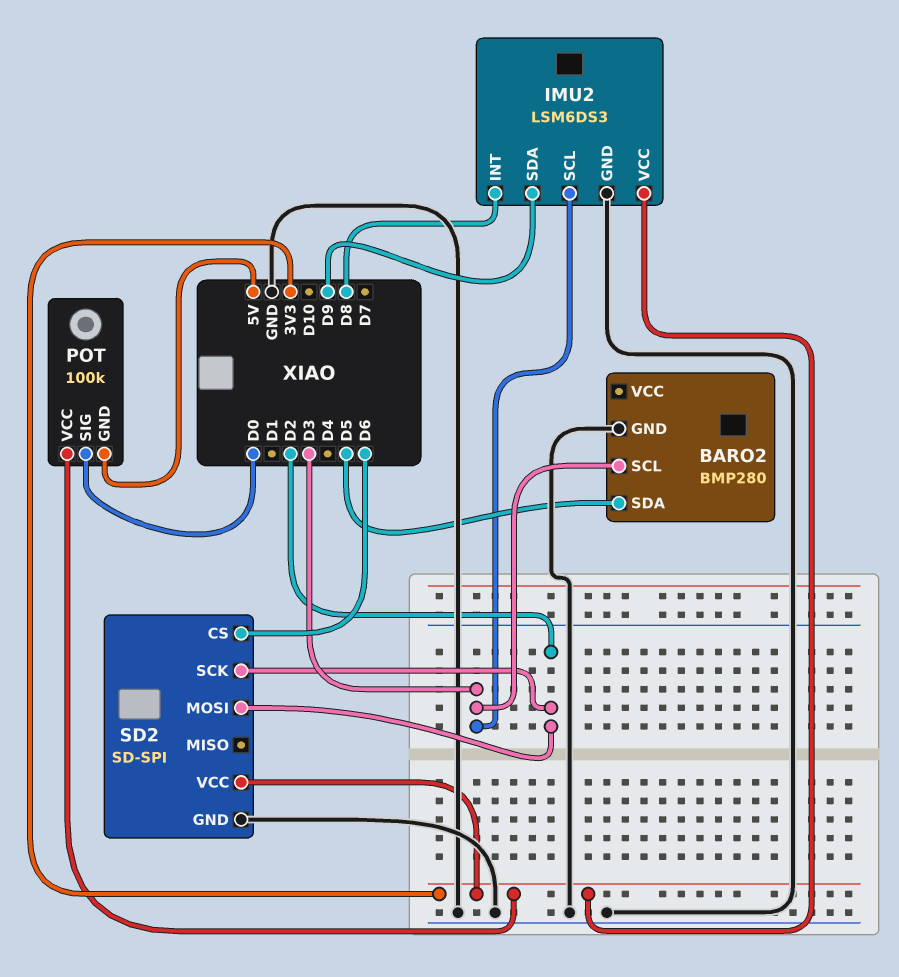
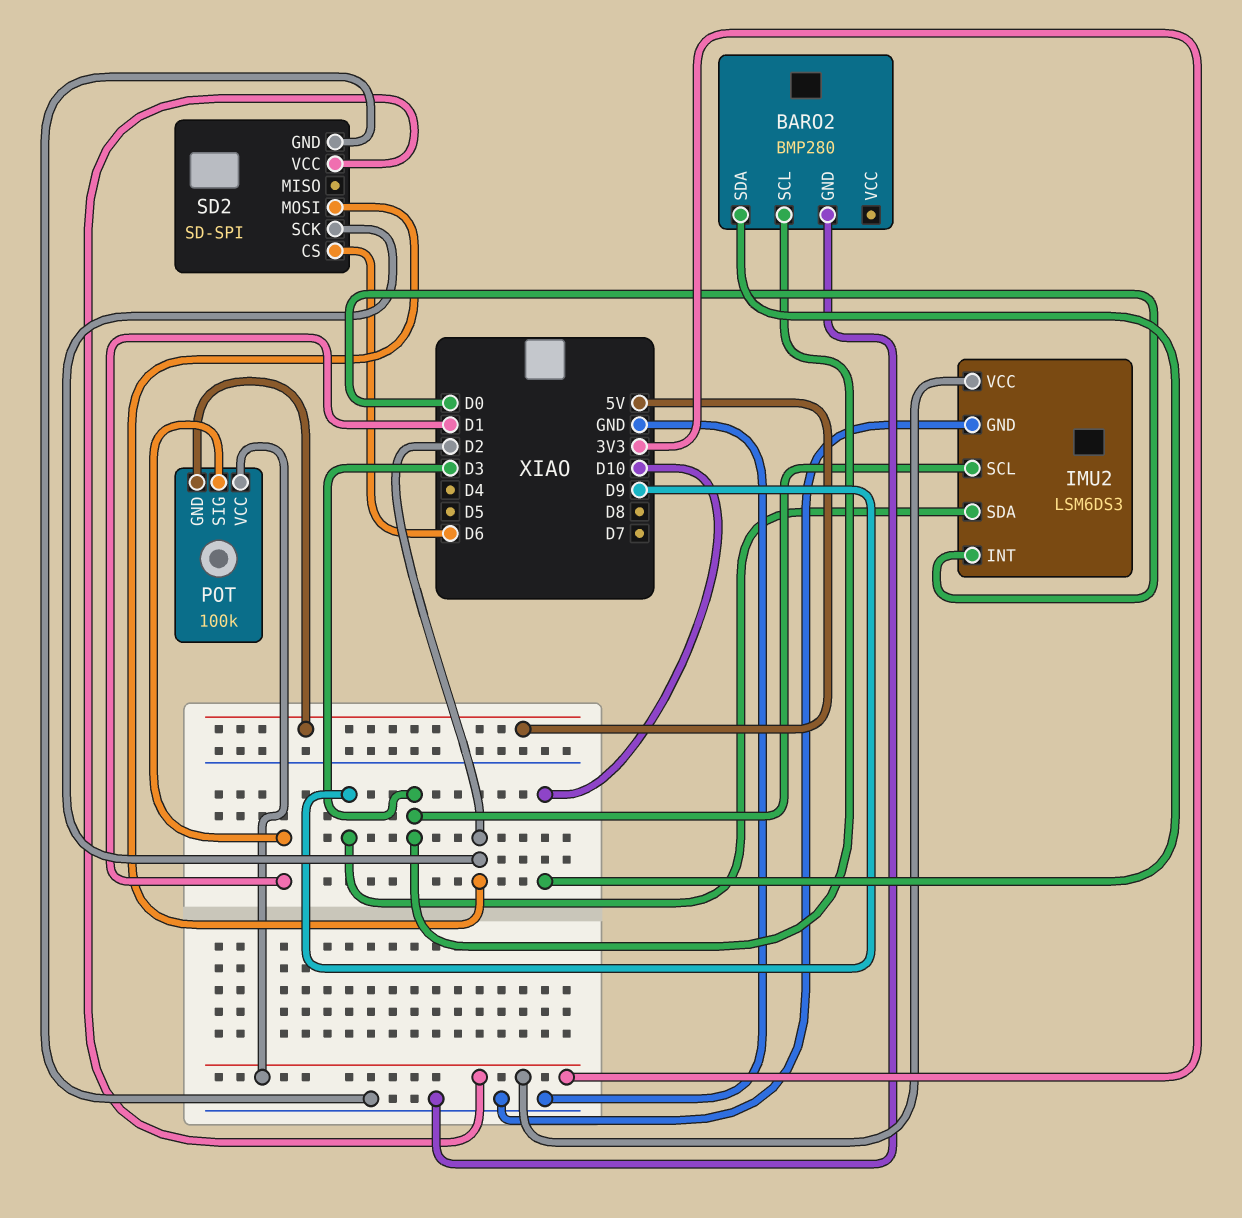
BARO2 pin SDA: D5 -> D10
IMU2 pin INT: D8 -> D0
POT pin SIG: D0 -> D1

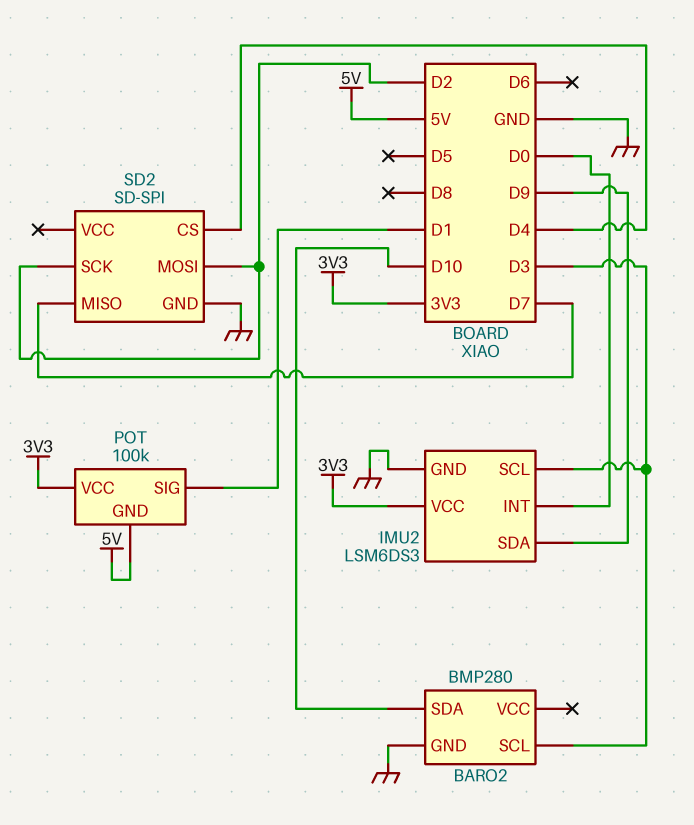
SD2 pin CS: D6 -> D4
SD2 pin MISO: none -> D7
SD2 pin VCC: 3V3 -> none

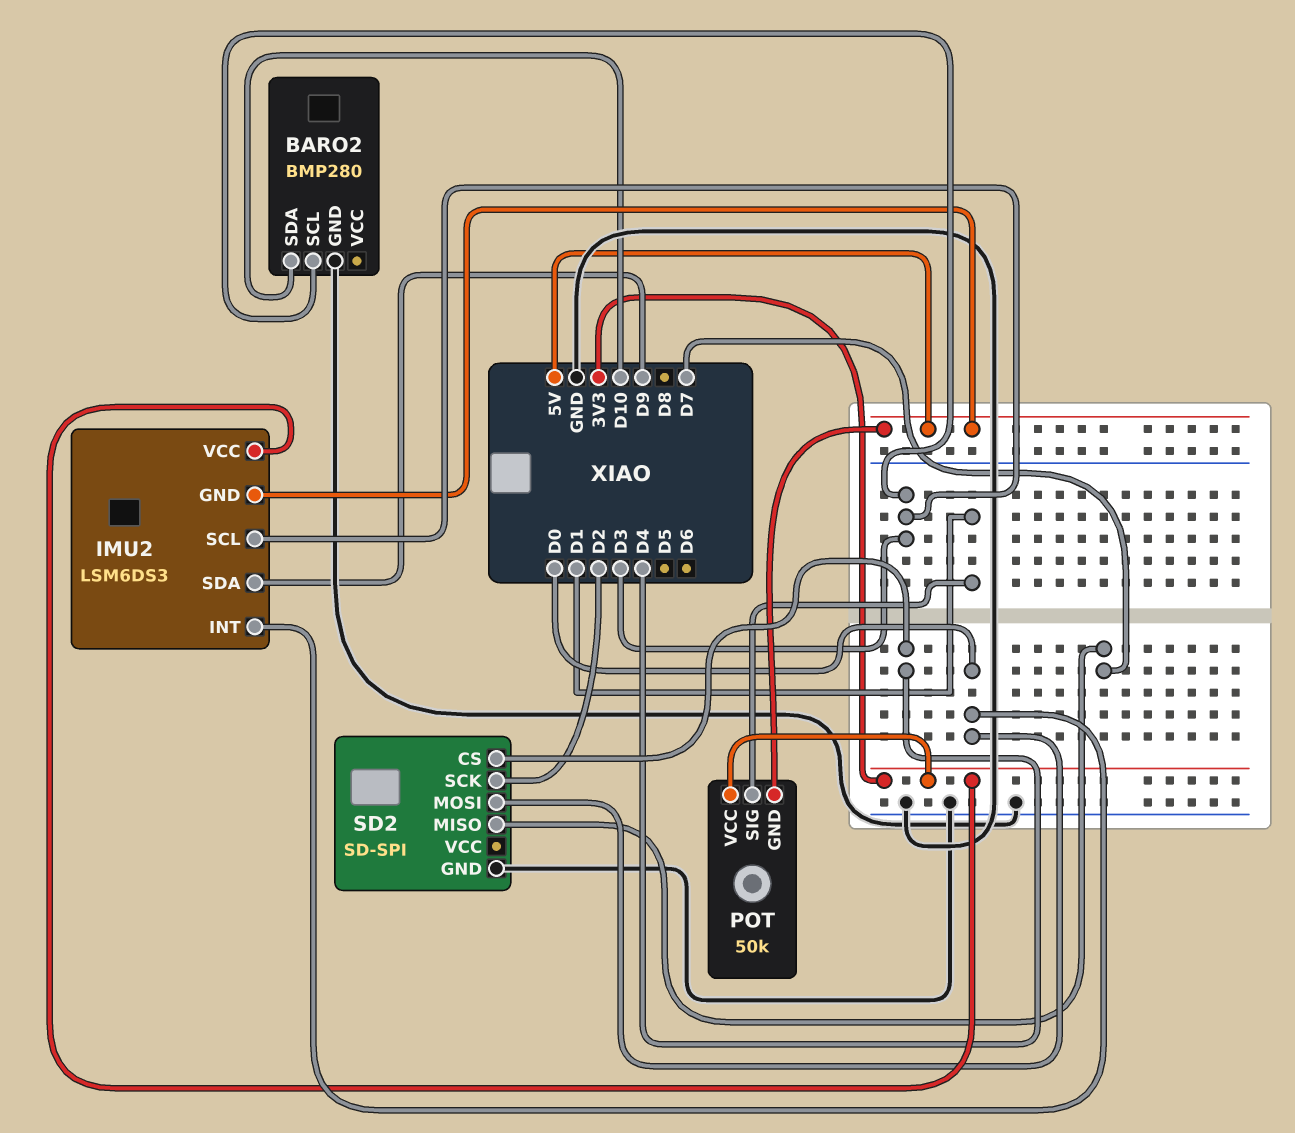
IMU2 pin GND: GND -> 5V
POT: 100k -> 50k
SD2 pin MOSI: D2 -> D0

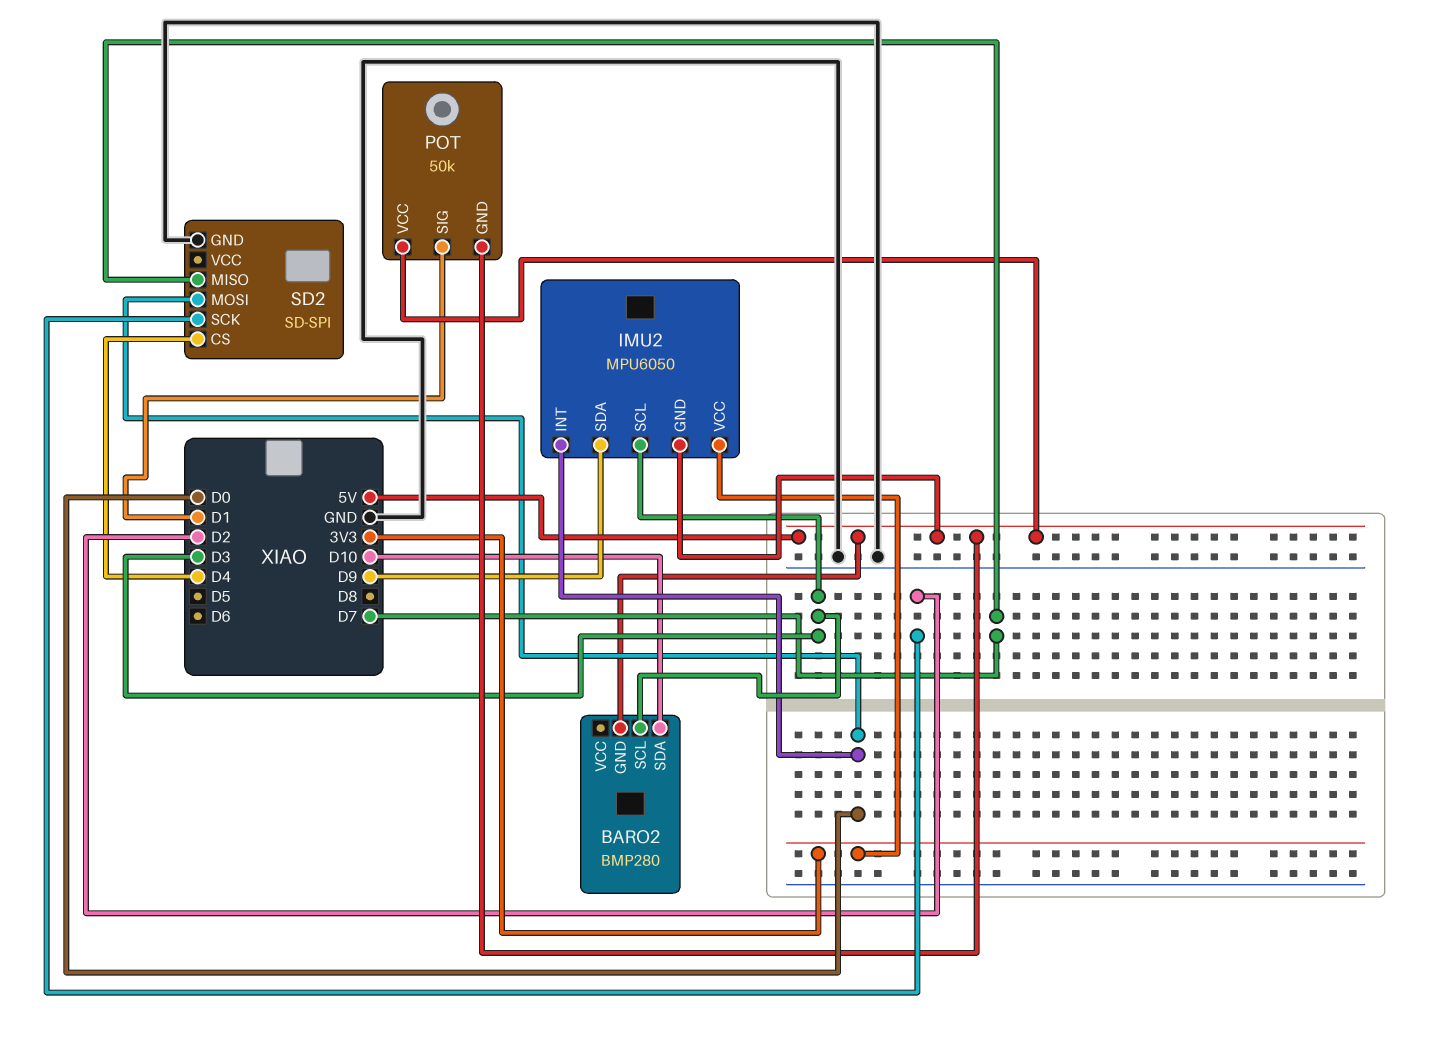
BARO2 pin GND: GND -> 5V
IMU2: LSM6DS3 -> MPU6050
POT pin VCC: 3V3 -> 5V

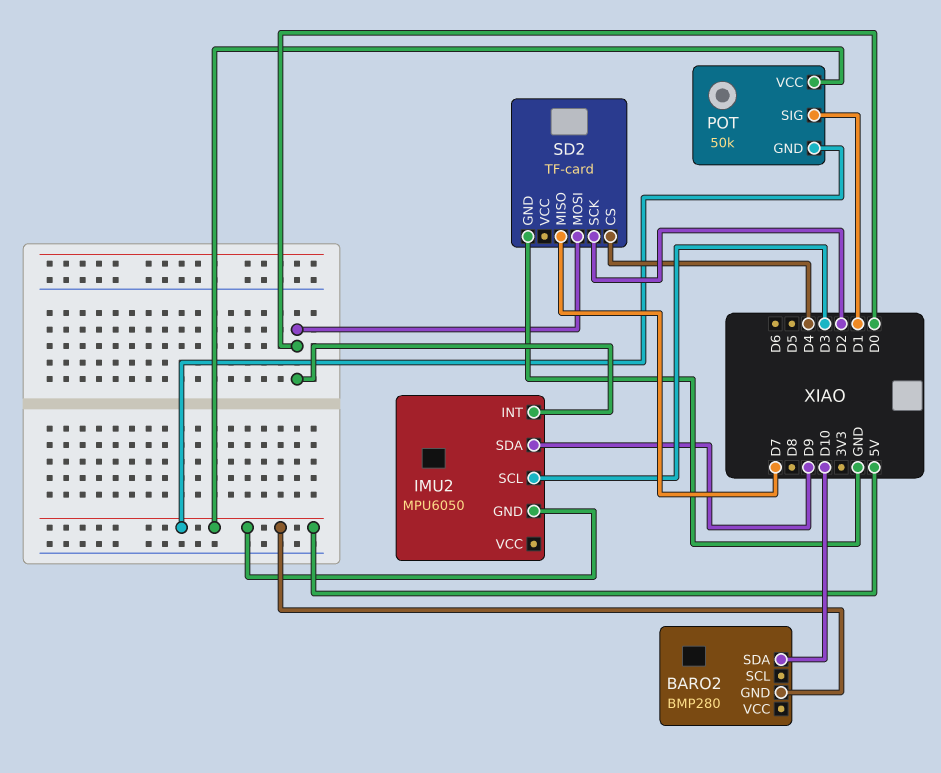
BARO2 pin SCL: D3 -> none
IMU2 pin VCC: 3V3 -> none
SD2: SD-SPI -> TF-card

